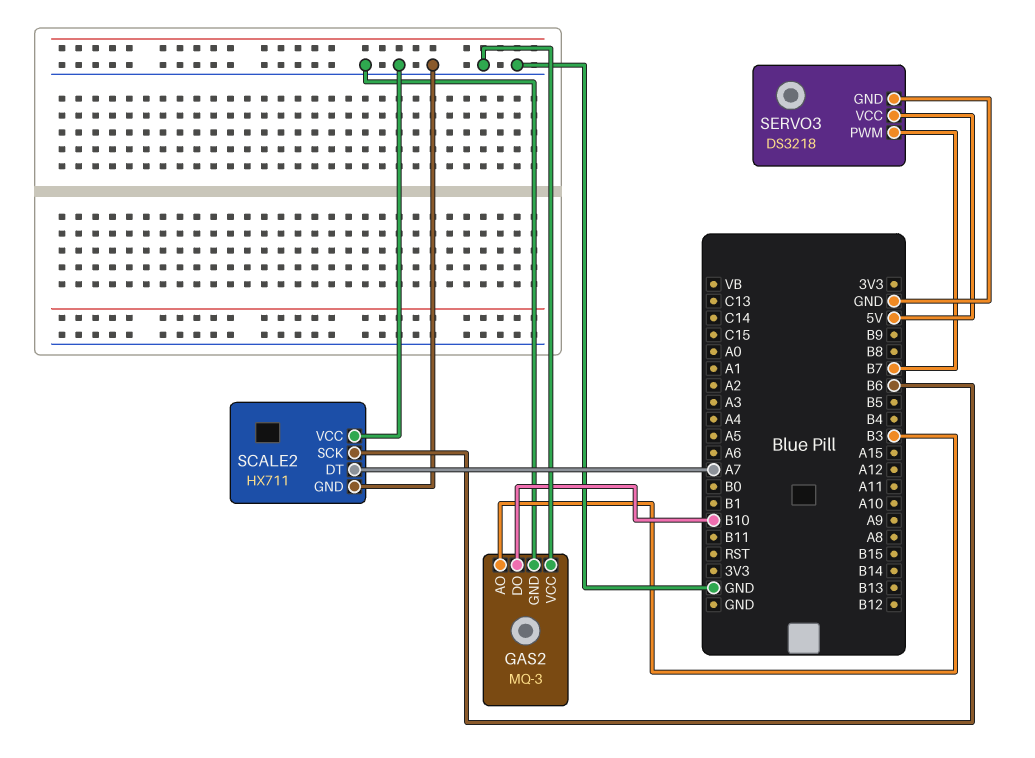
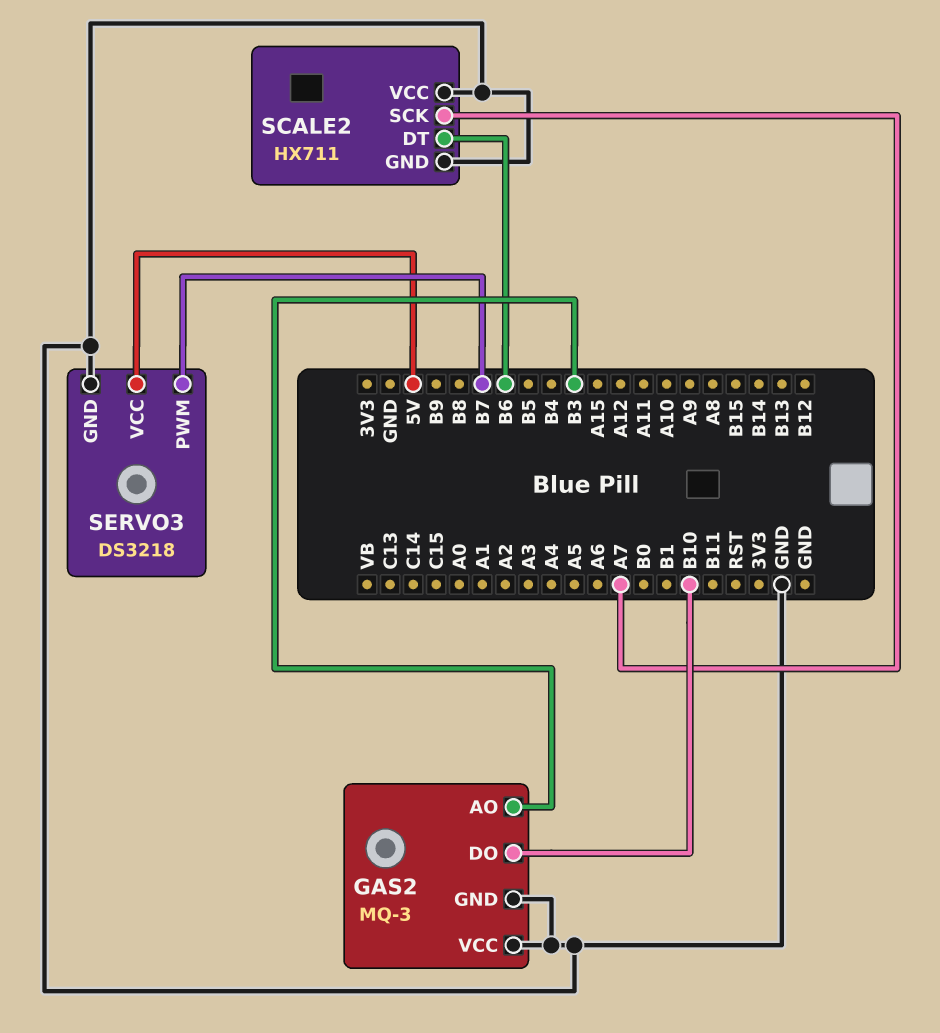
SCALE2 pin DT: A7 -> B6
SCALE2 pin SCK: B6 -> A7

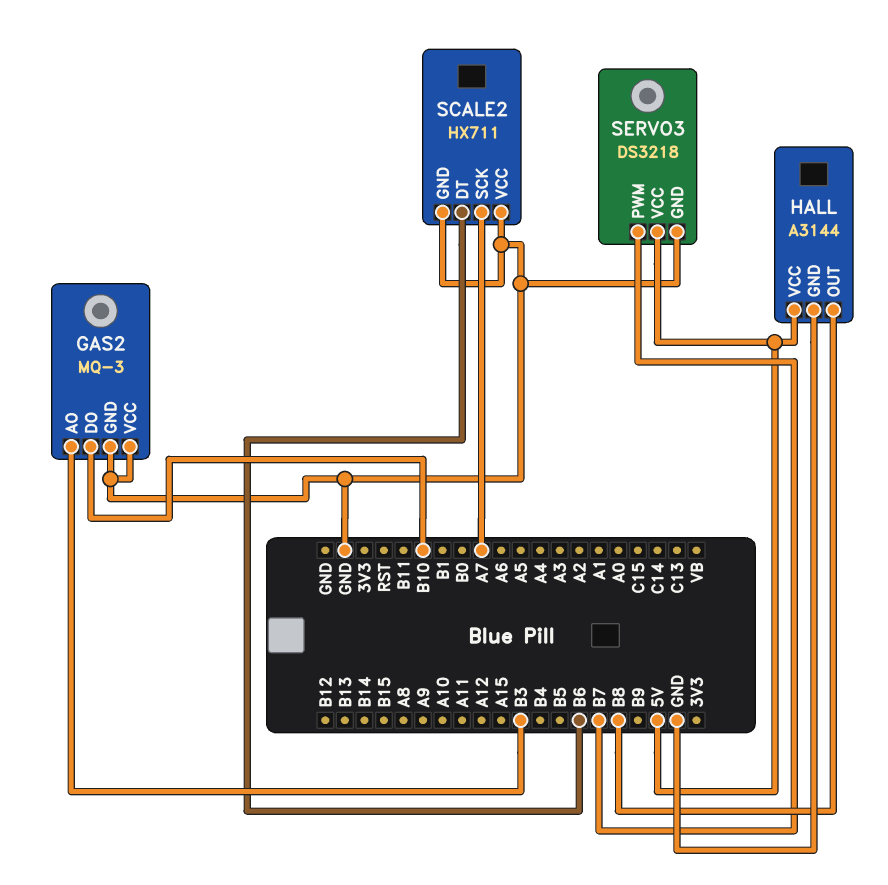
HALL: none -> A3144
HALL pin GND: none -> GND
HALL pin OUT: none -> B8
HALL pin VCC: none -> 5V

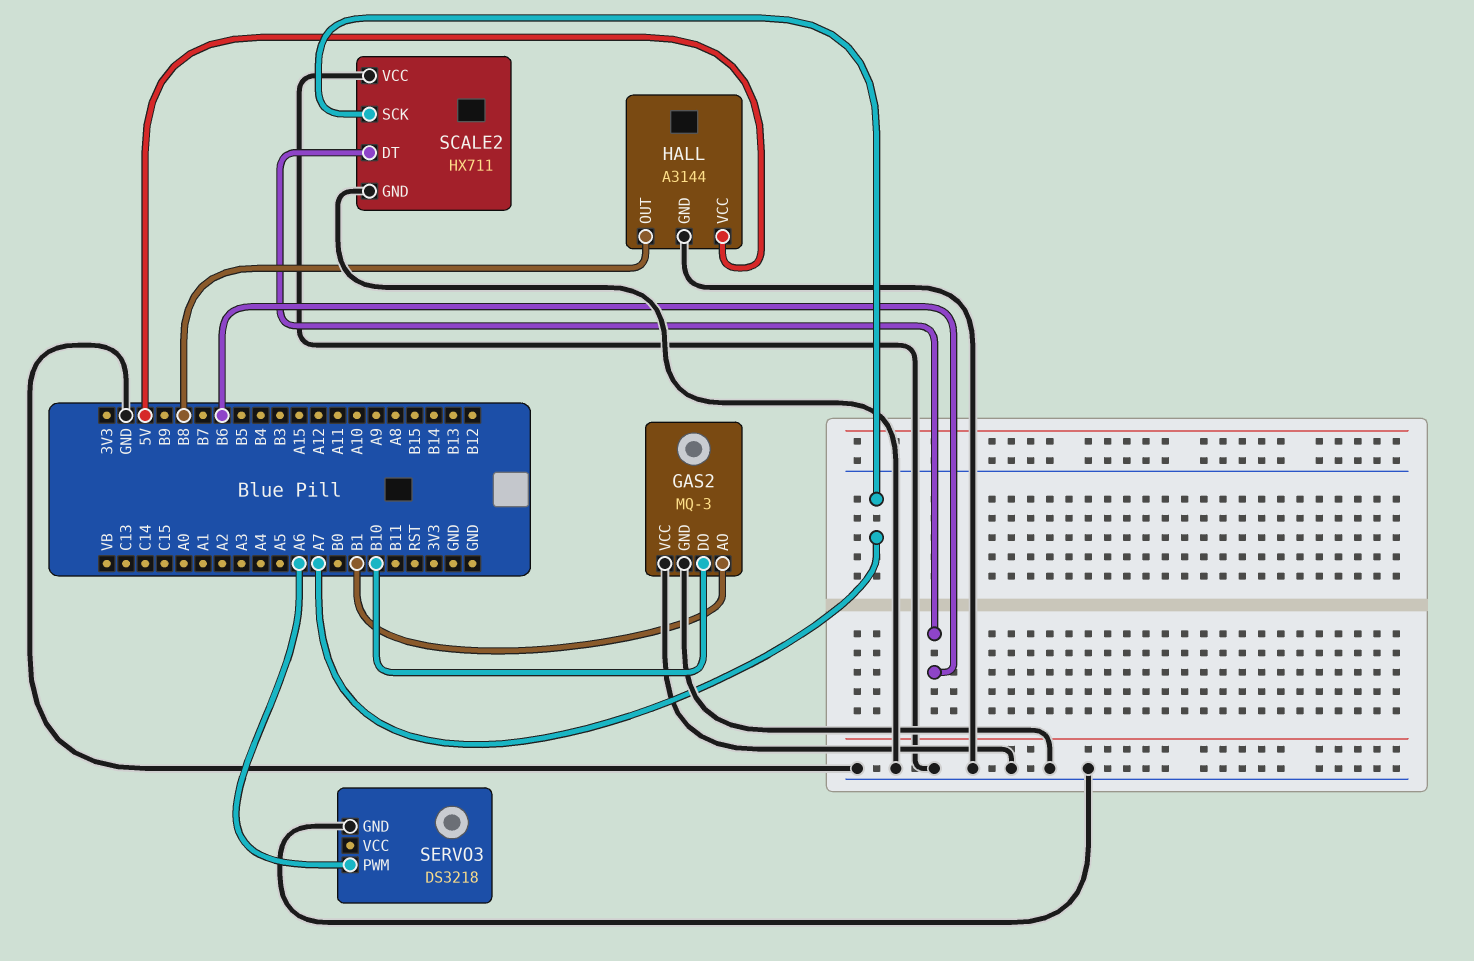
GAS2 pin AO: B3 -> B1
SERVO3 pin PWM: B7 -> A6
SERVO3 pin VCC: 5V -> none

